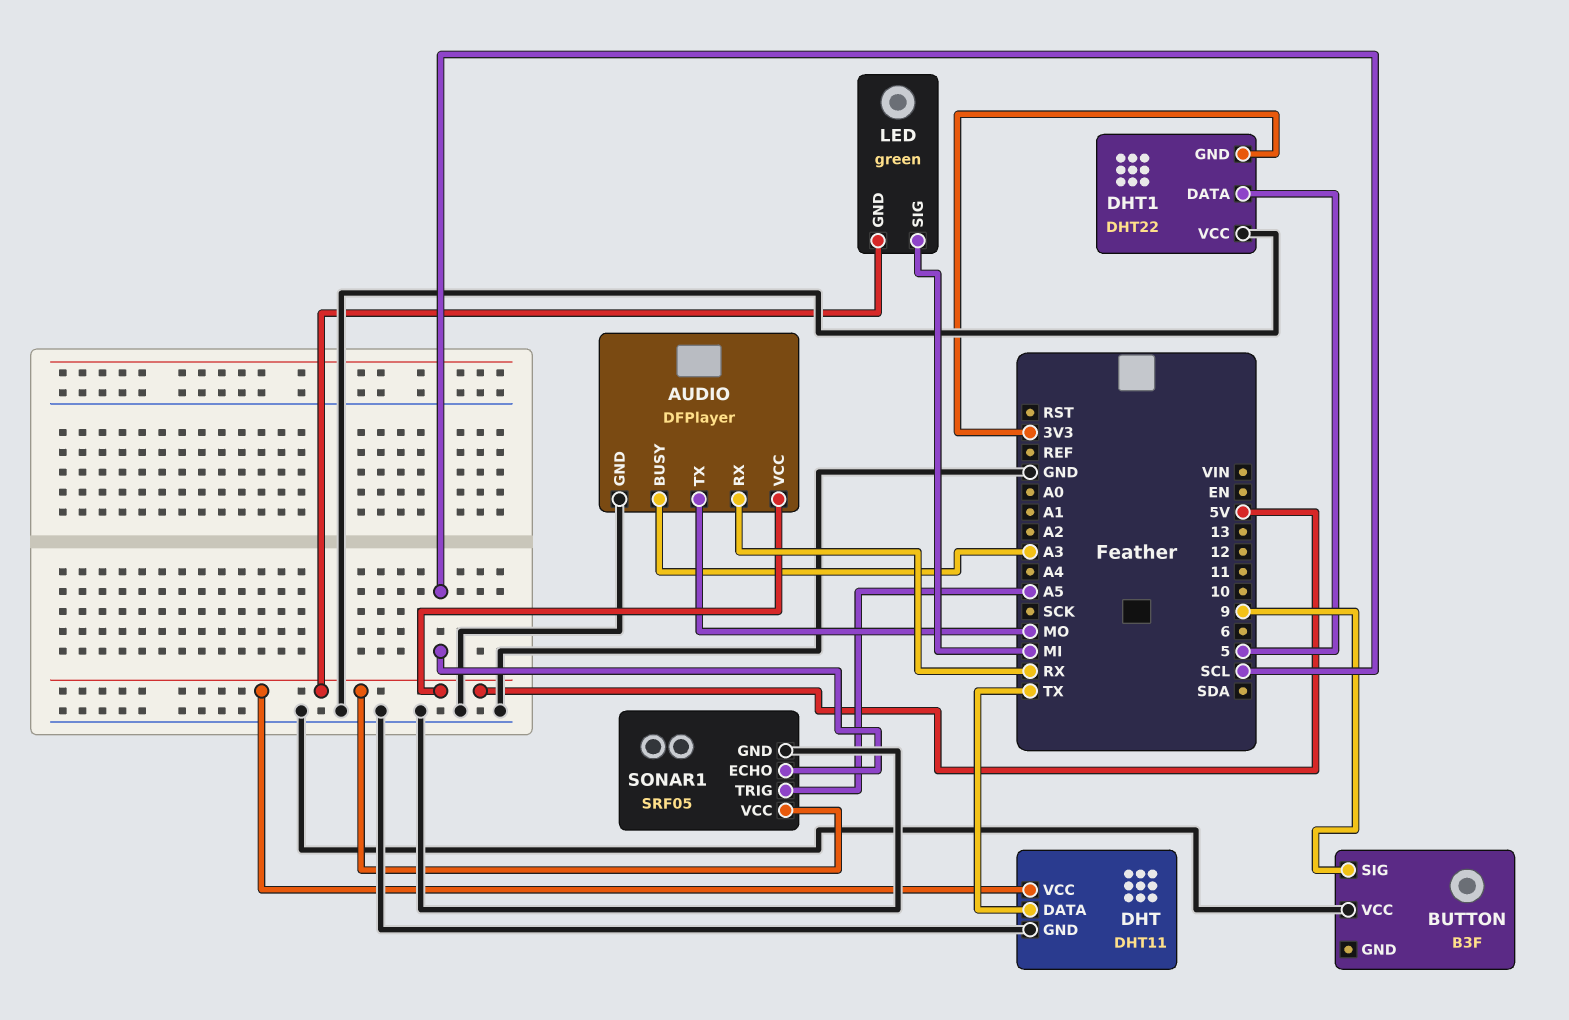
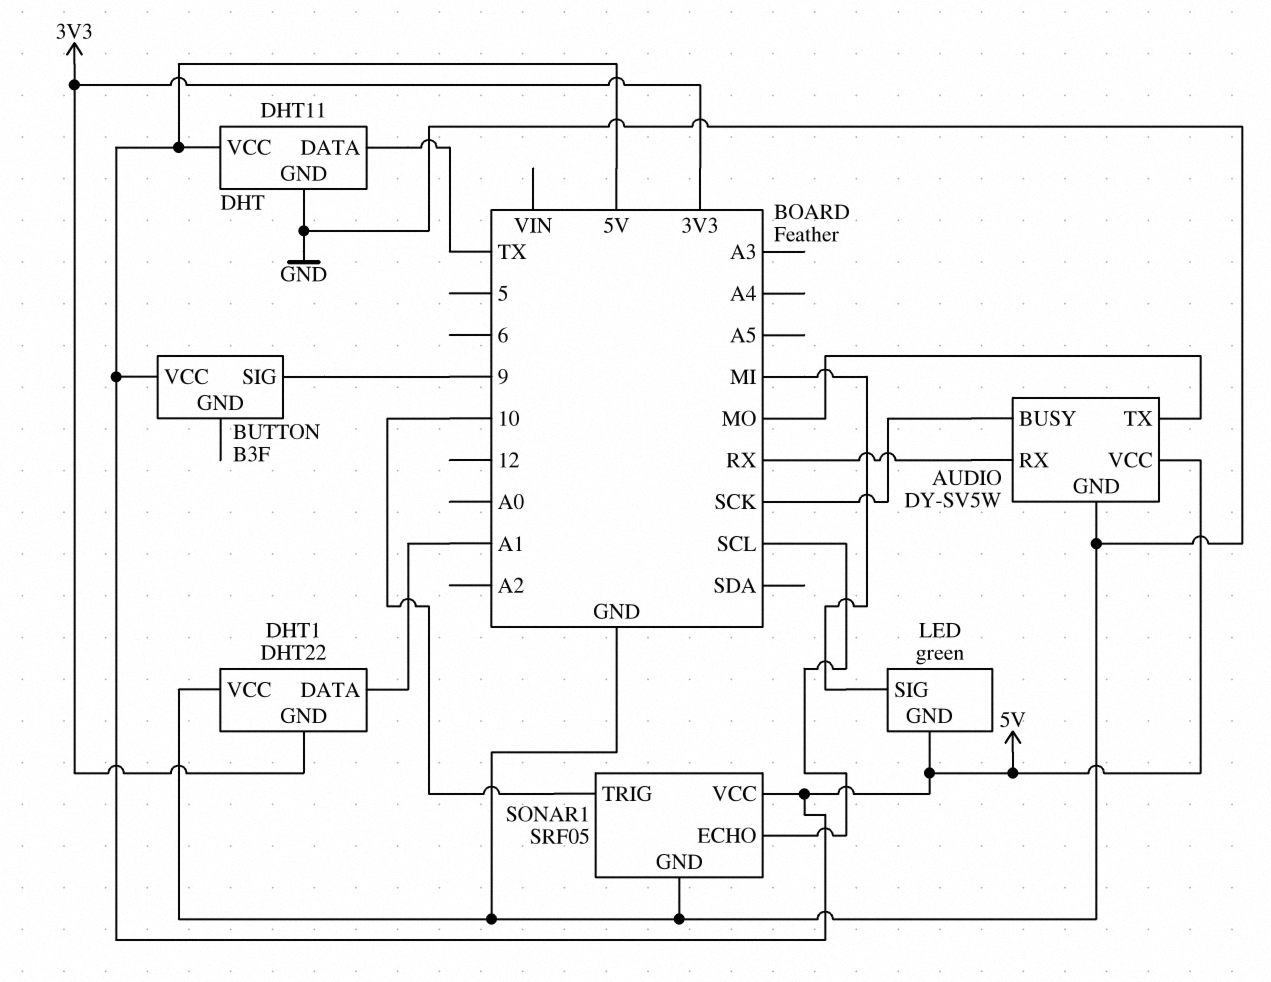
AUDIO: DFPlayer -> DY-SV5W
AUDIO pin BUSY: A3 -> SCK
BUTTON pin VCC: GND -> 5V
DHT1 pin DATA: 5 -> A1
SONAR1 pin TRIG: A5 -> 10

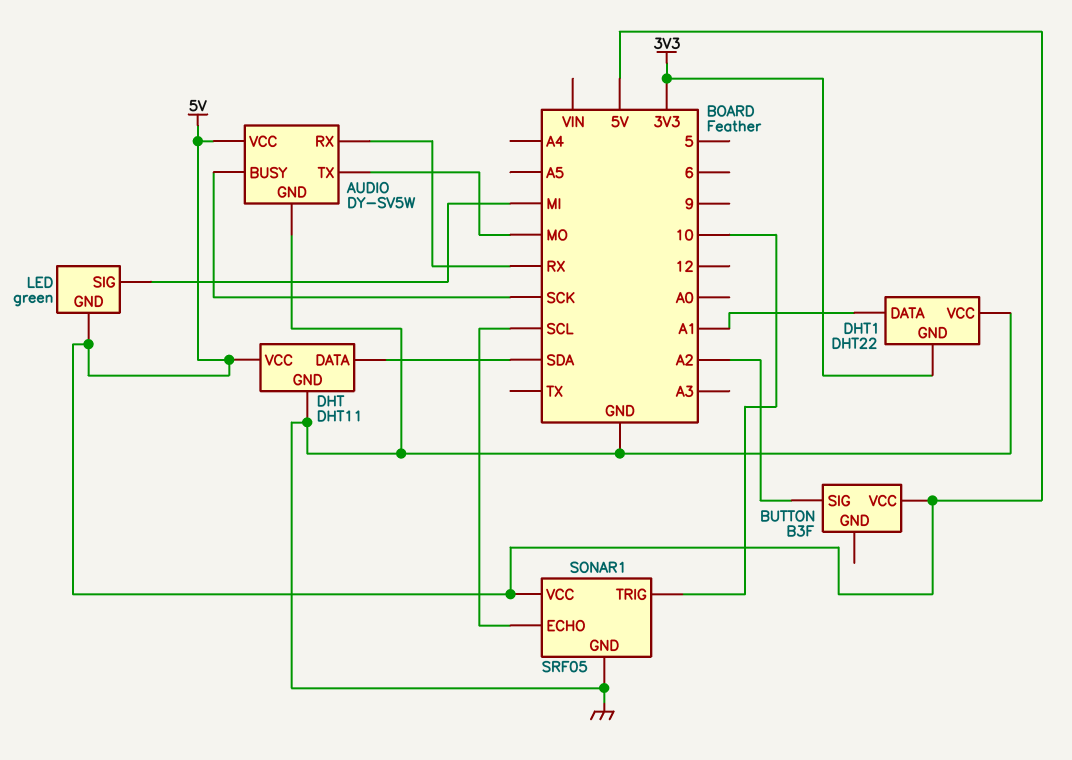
BUTTON pin SIG: 9 -> A2
DHT pin DATA: TX -> SDA

